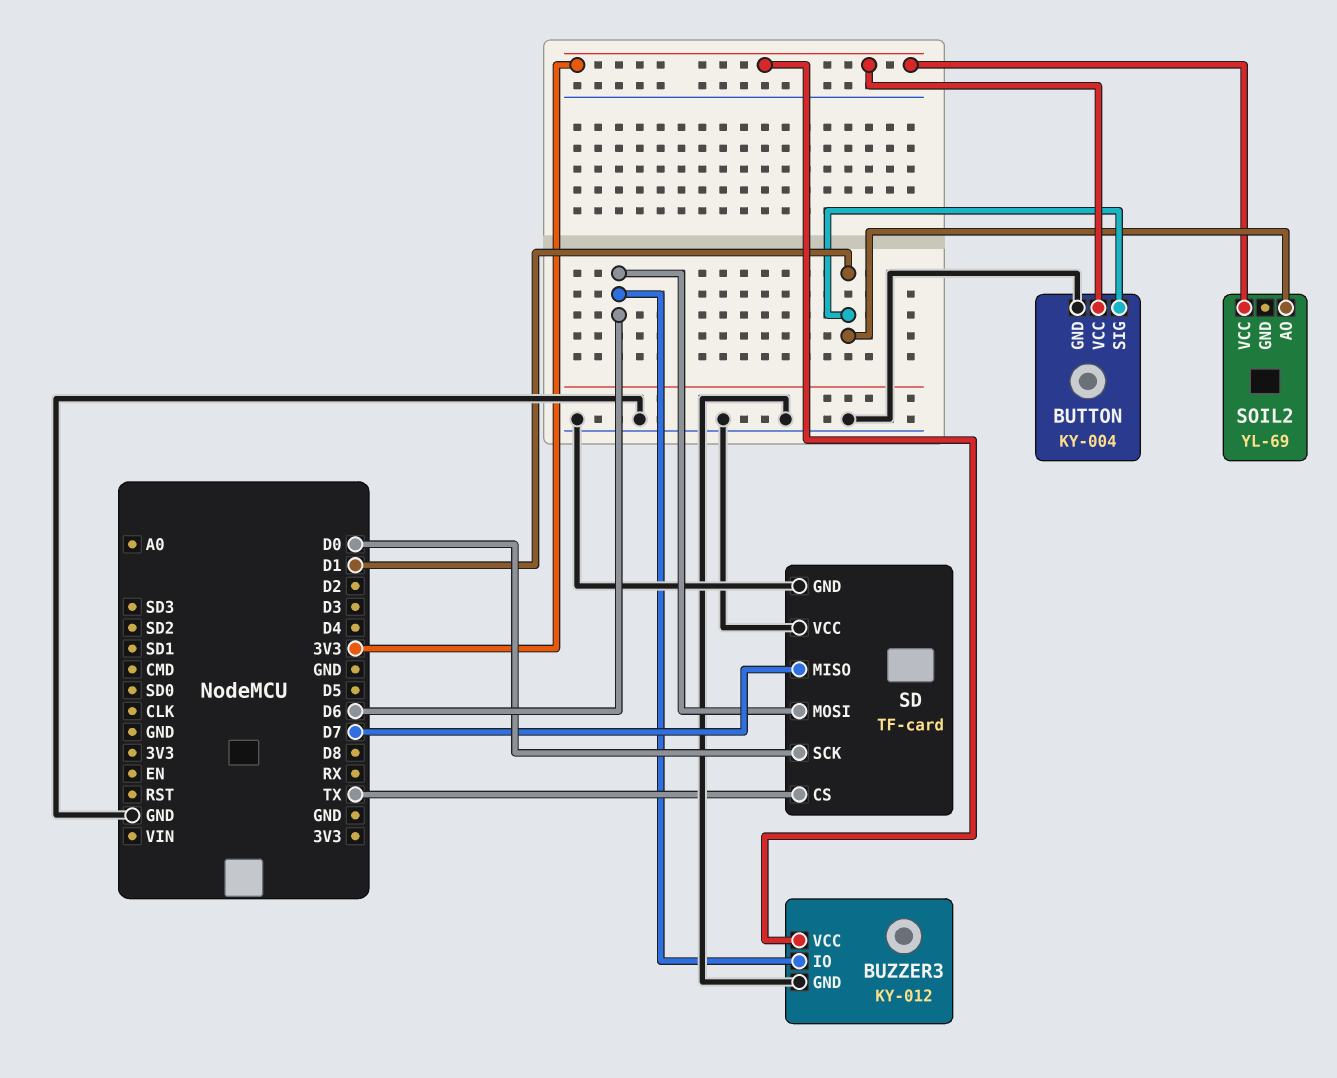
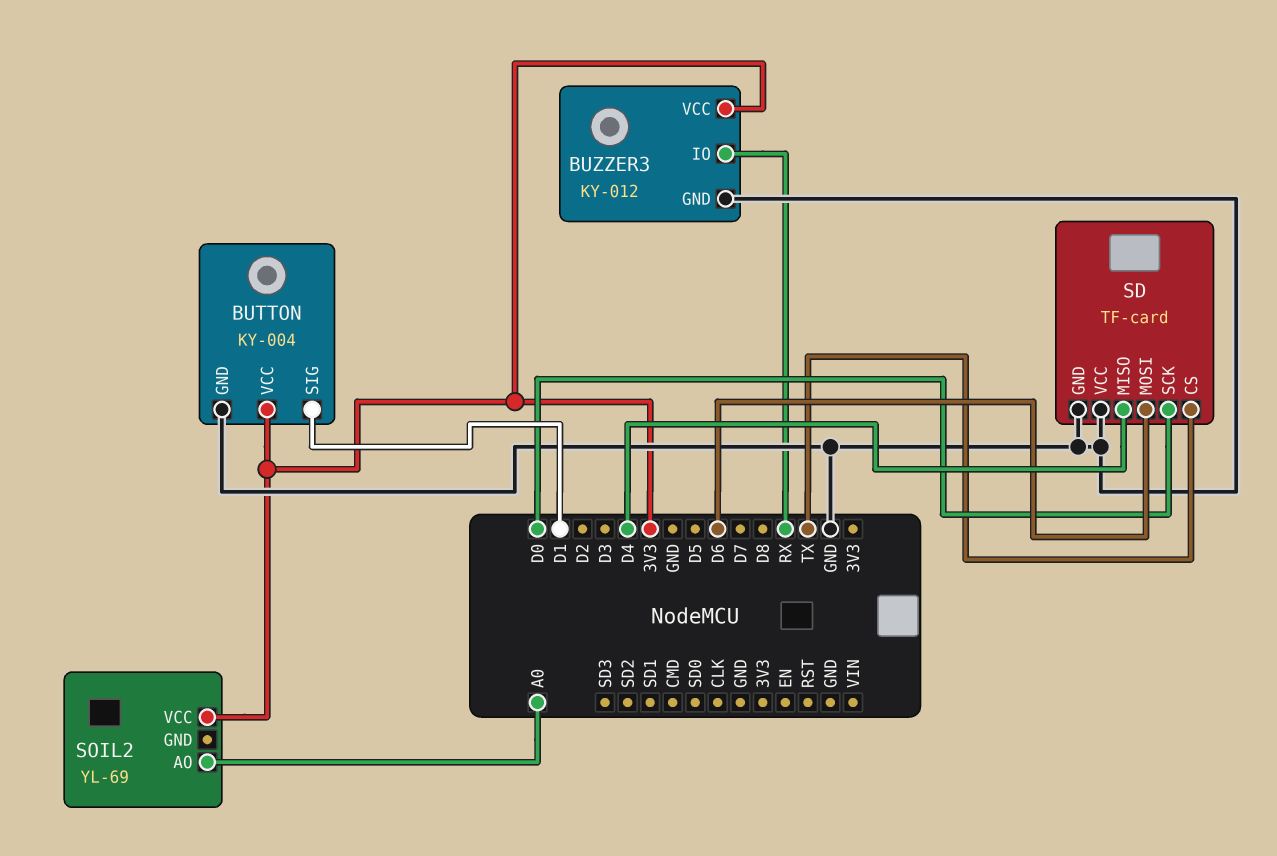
BUZZER3 pin IO: D6 -> RX
SD pin MISO: D7 -> D4
SOIL2 pin AO: D1 -> A0

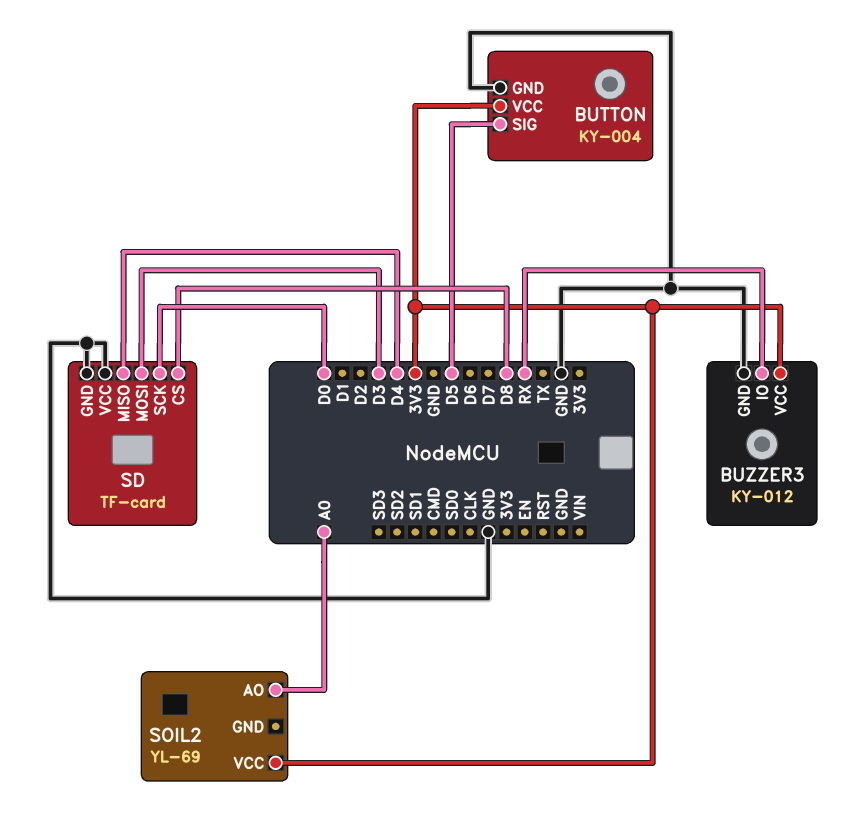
BUTTON pin SIG: D1 -> D5
SD pin CS: TX -> D8
SD pin MOSI: D6 -> D3

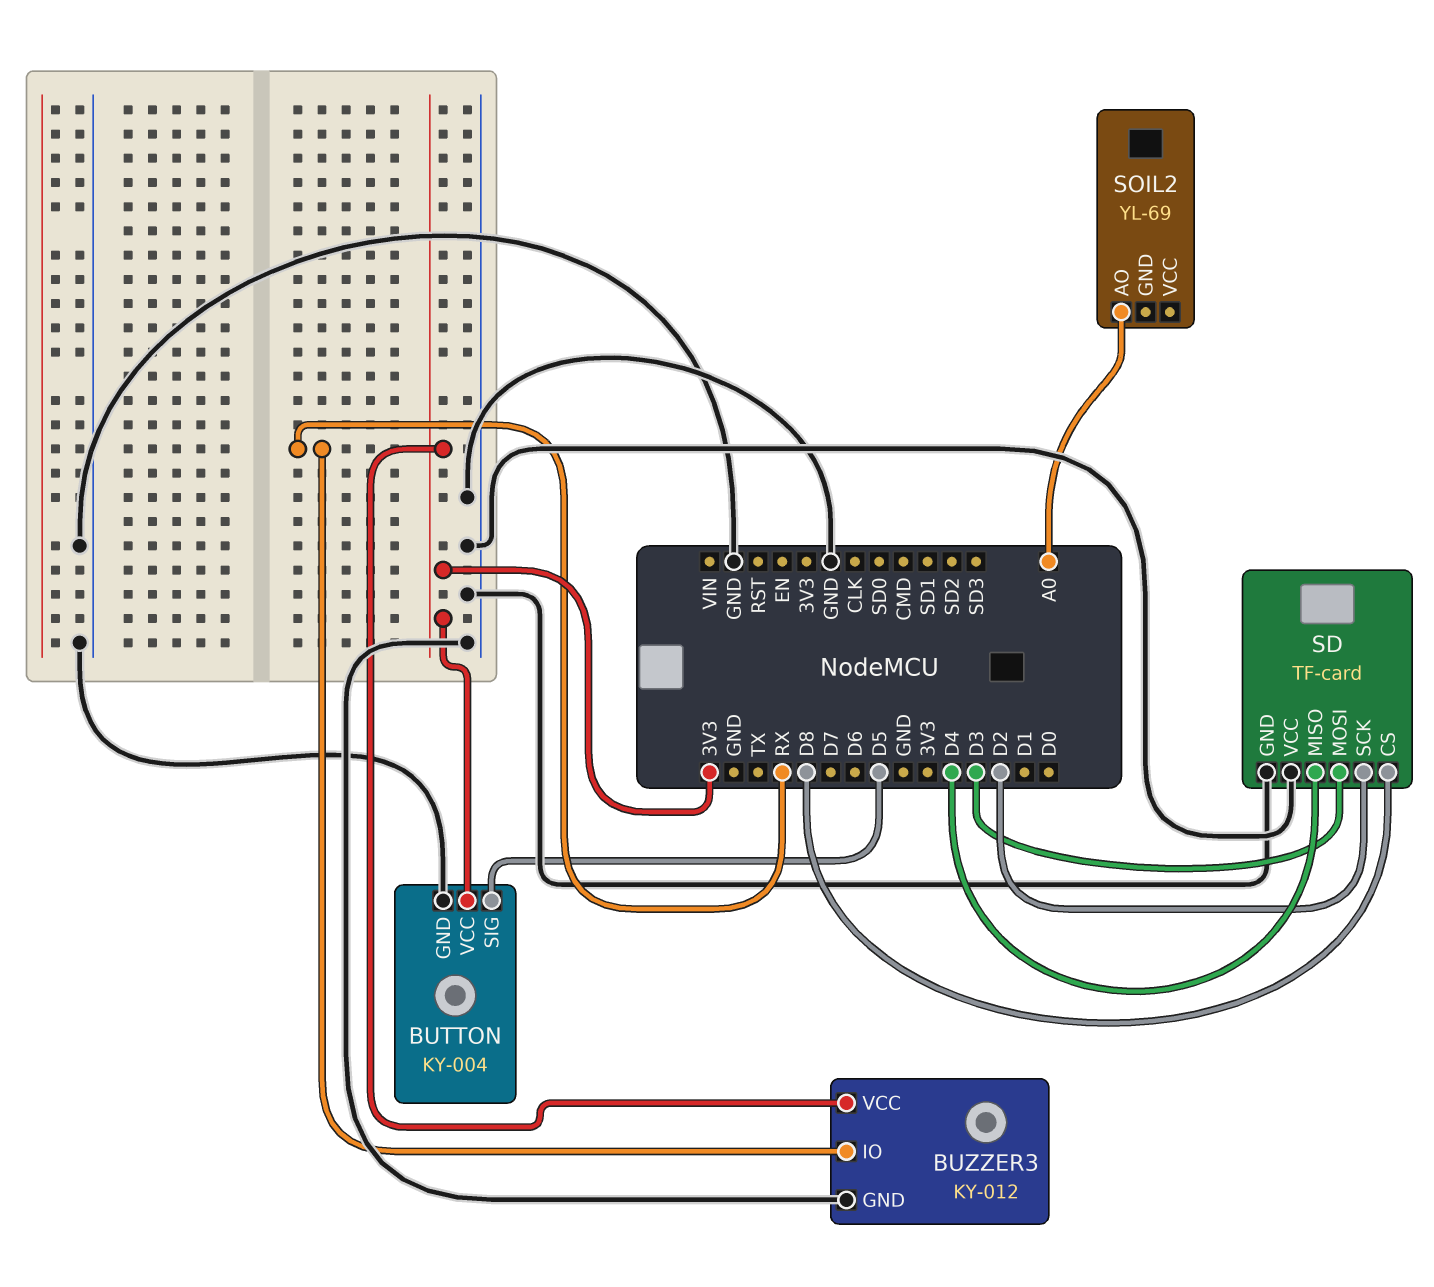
SD pin SCK: D0 -> D2
SOIL2 pin VCC: 3V3 -> none

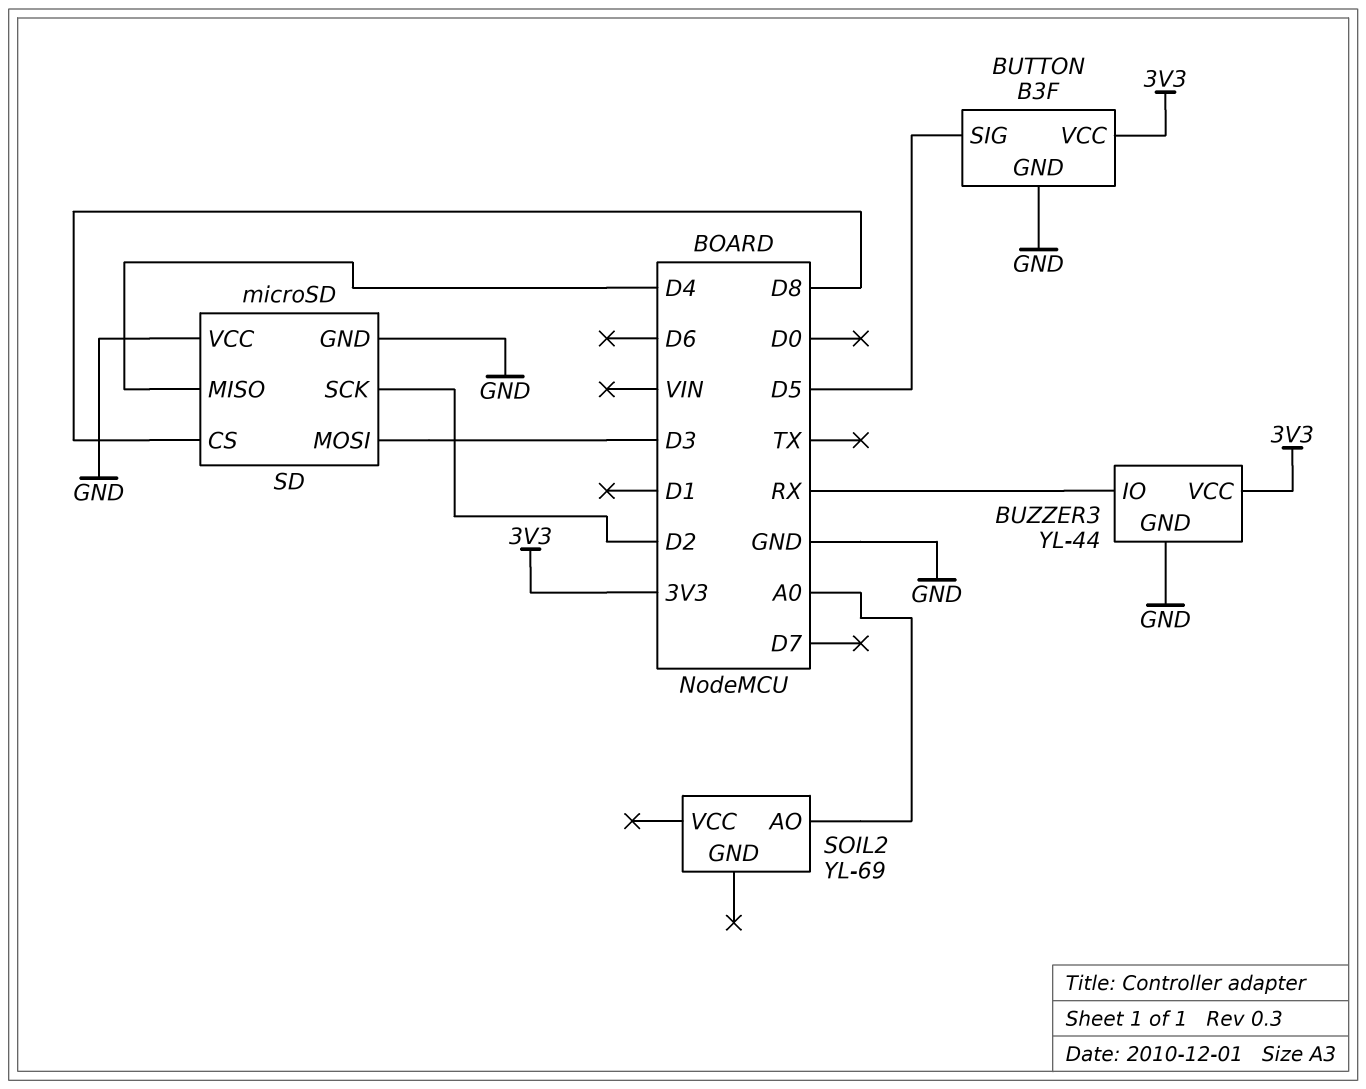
BUTTON: KY-004 -> B3F
BUZZER3: KY-012 -> YL-44
SD: TF-card -> microSD

